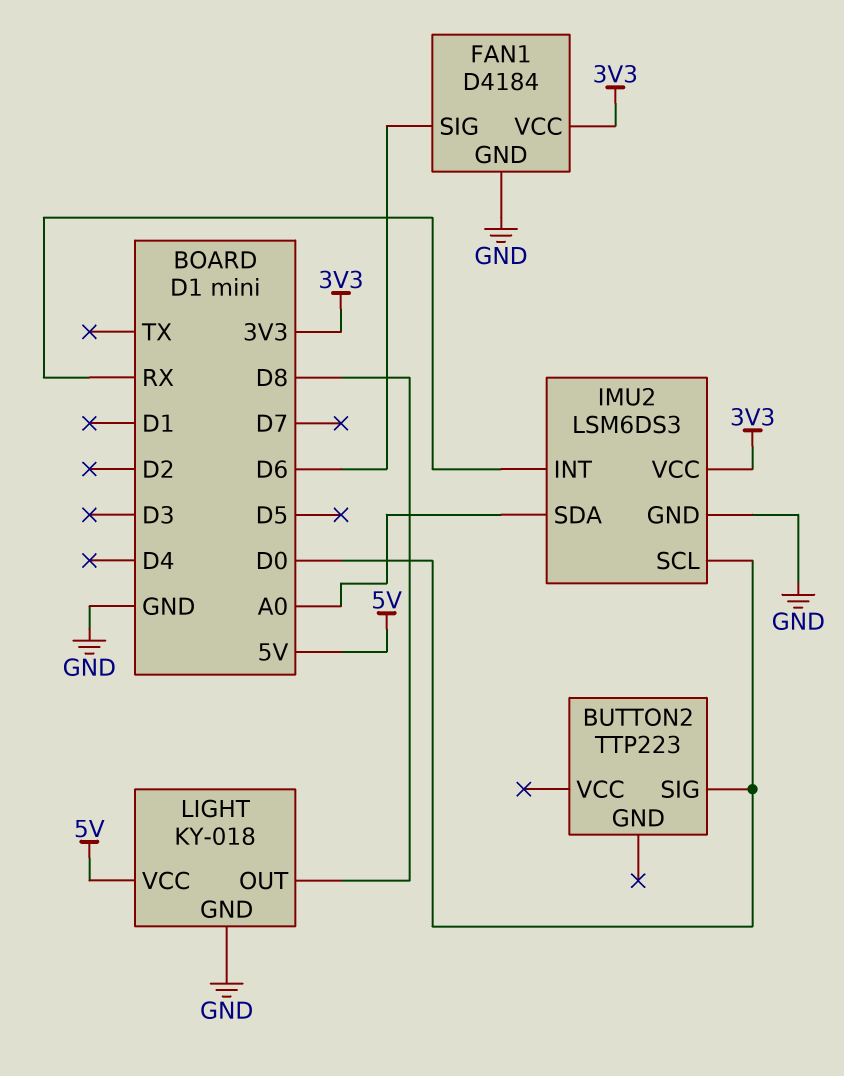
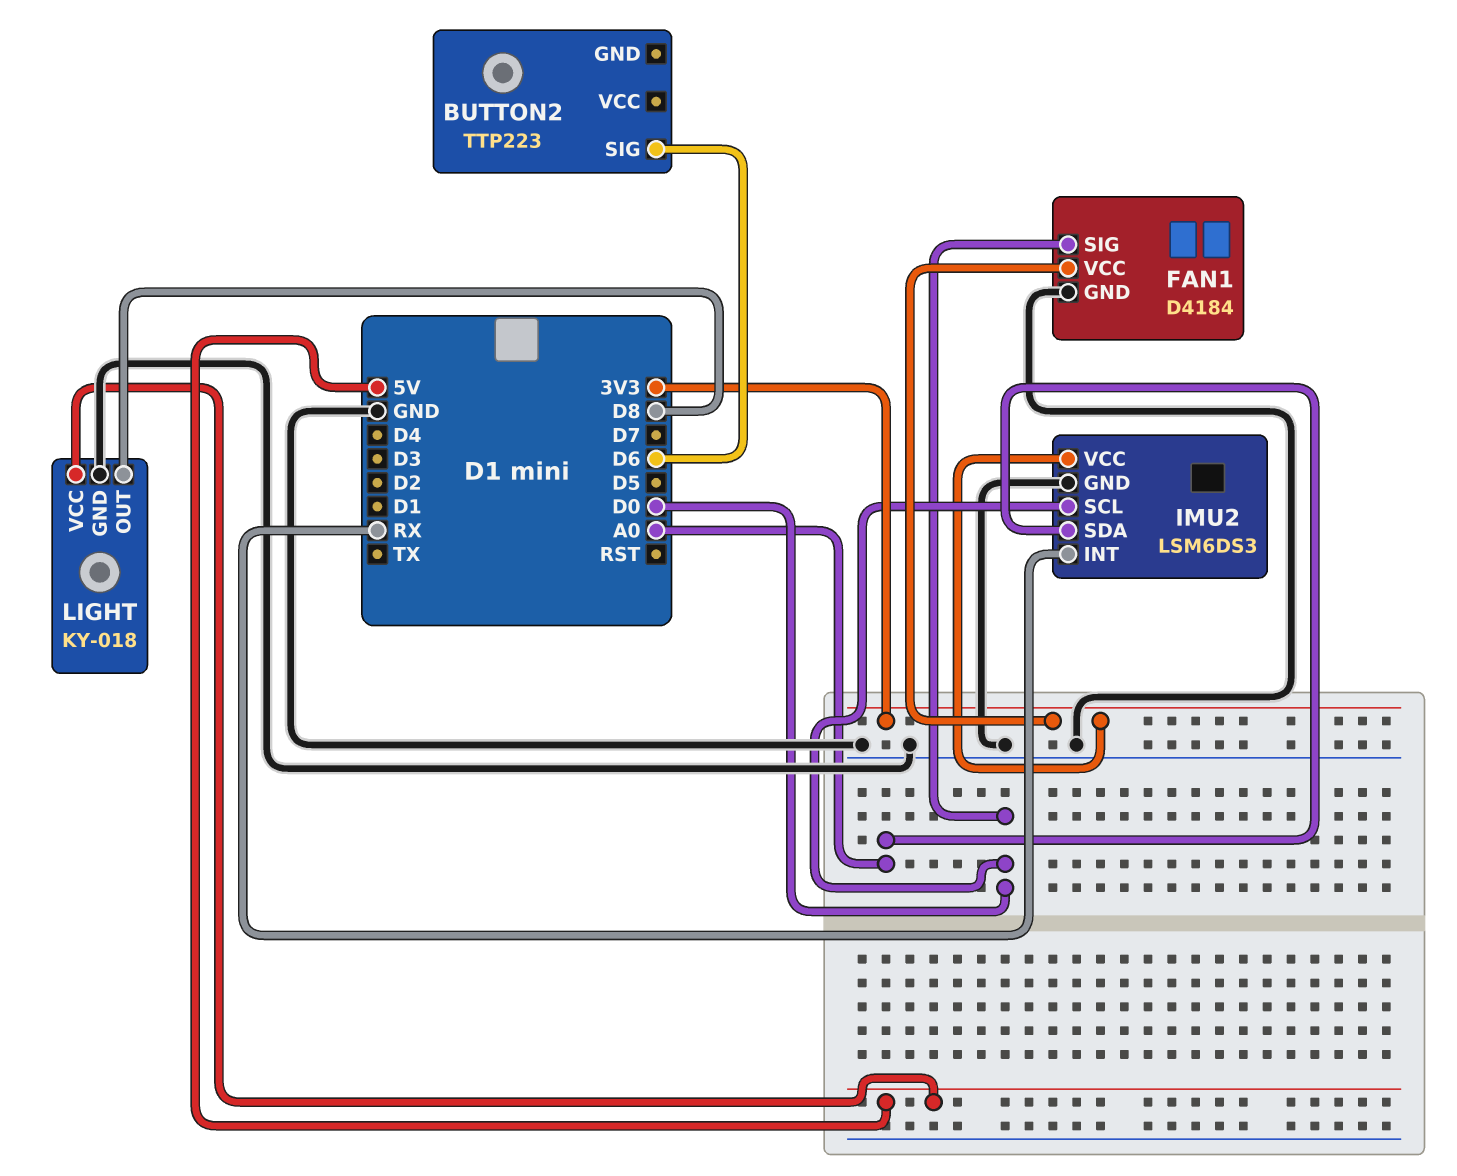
BUTTON2 pin SIG: D0 -> D6
FAN1 pin SIG: D6 -> D0

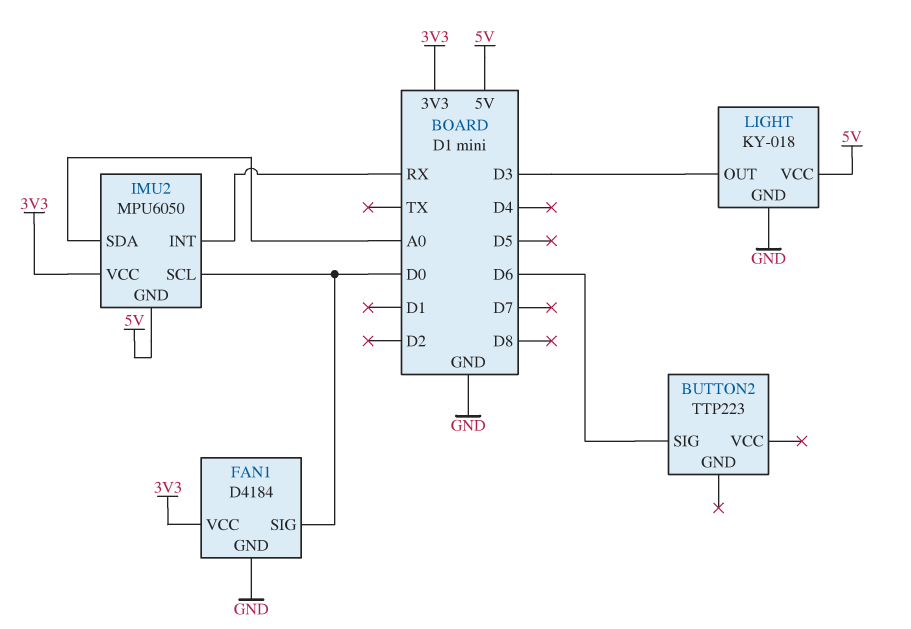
IMU2: LSM6DS3 -> MPU6050
IMU2 pin GND: GND -> 5V
LIGHT pin OUT: D8 -> D3

